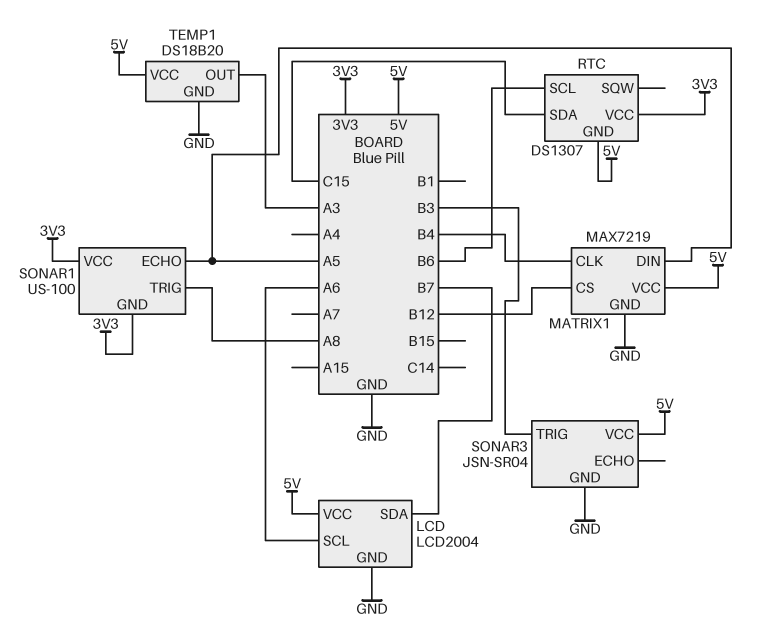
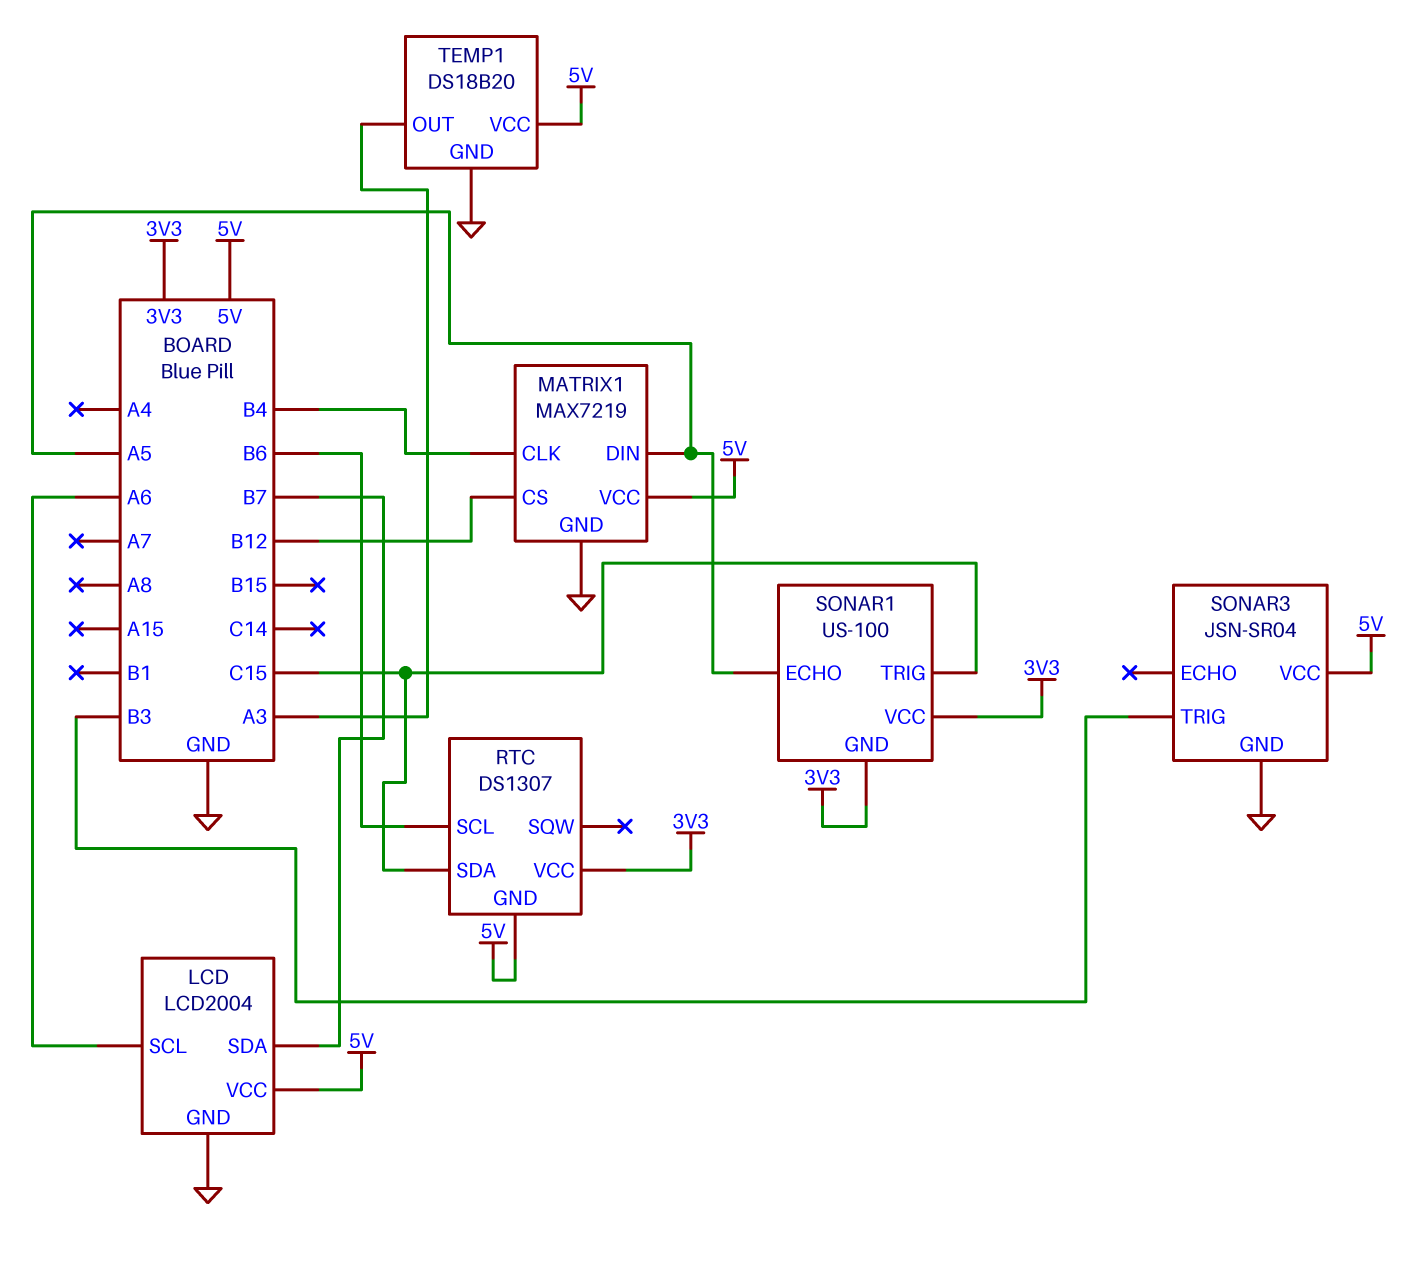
SONAR1 pin TRIG: A8 -> C15

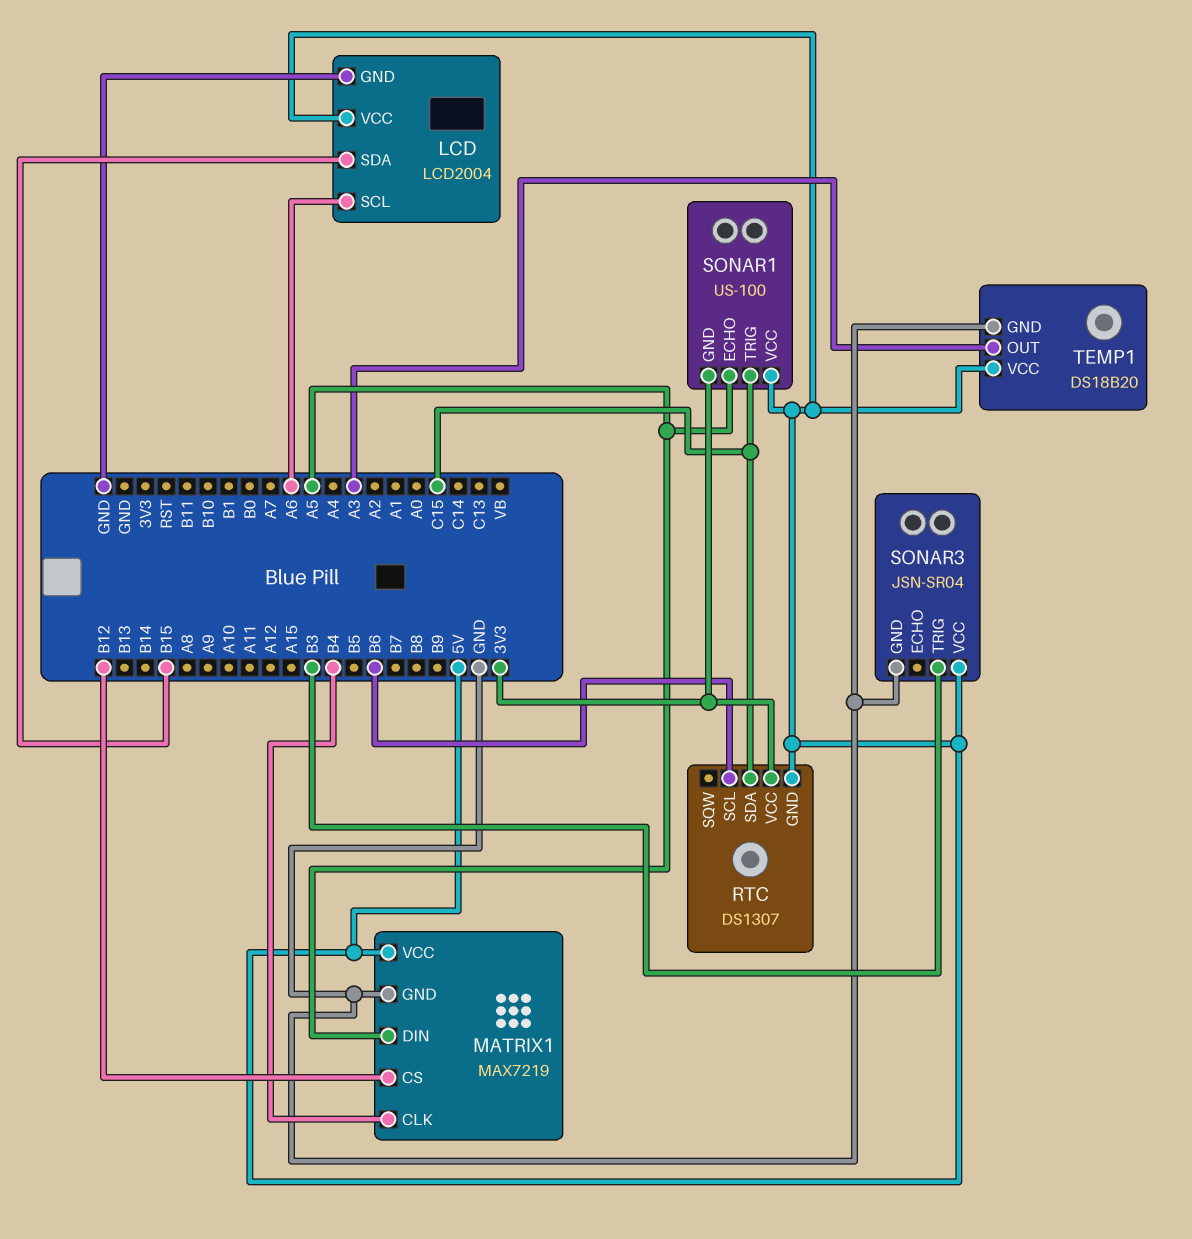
LCD pin SDA: B7 -> B15
SONAR1 pin VCC: 3V3 -> 5V

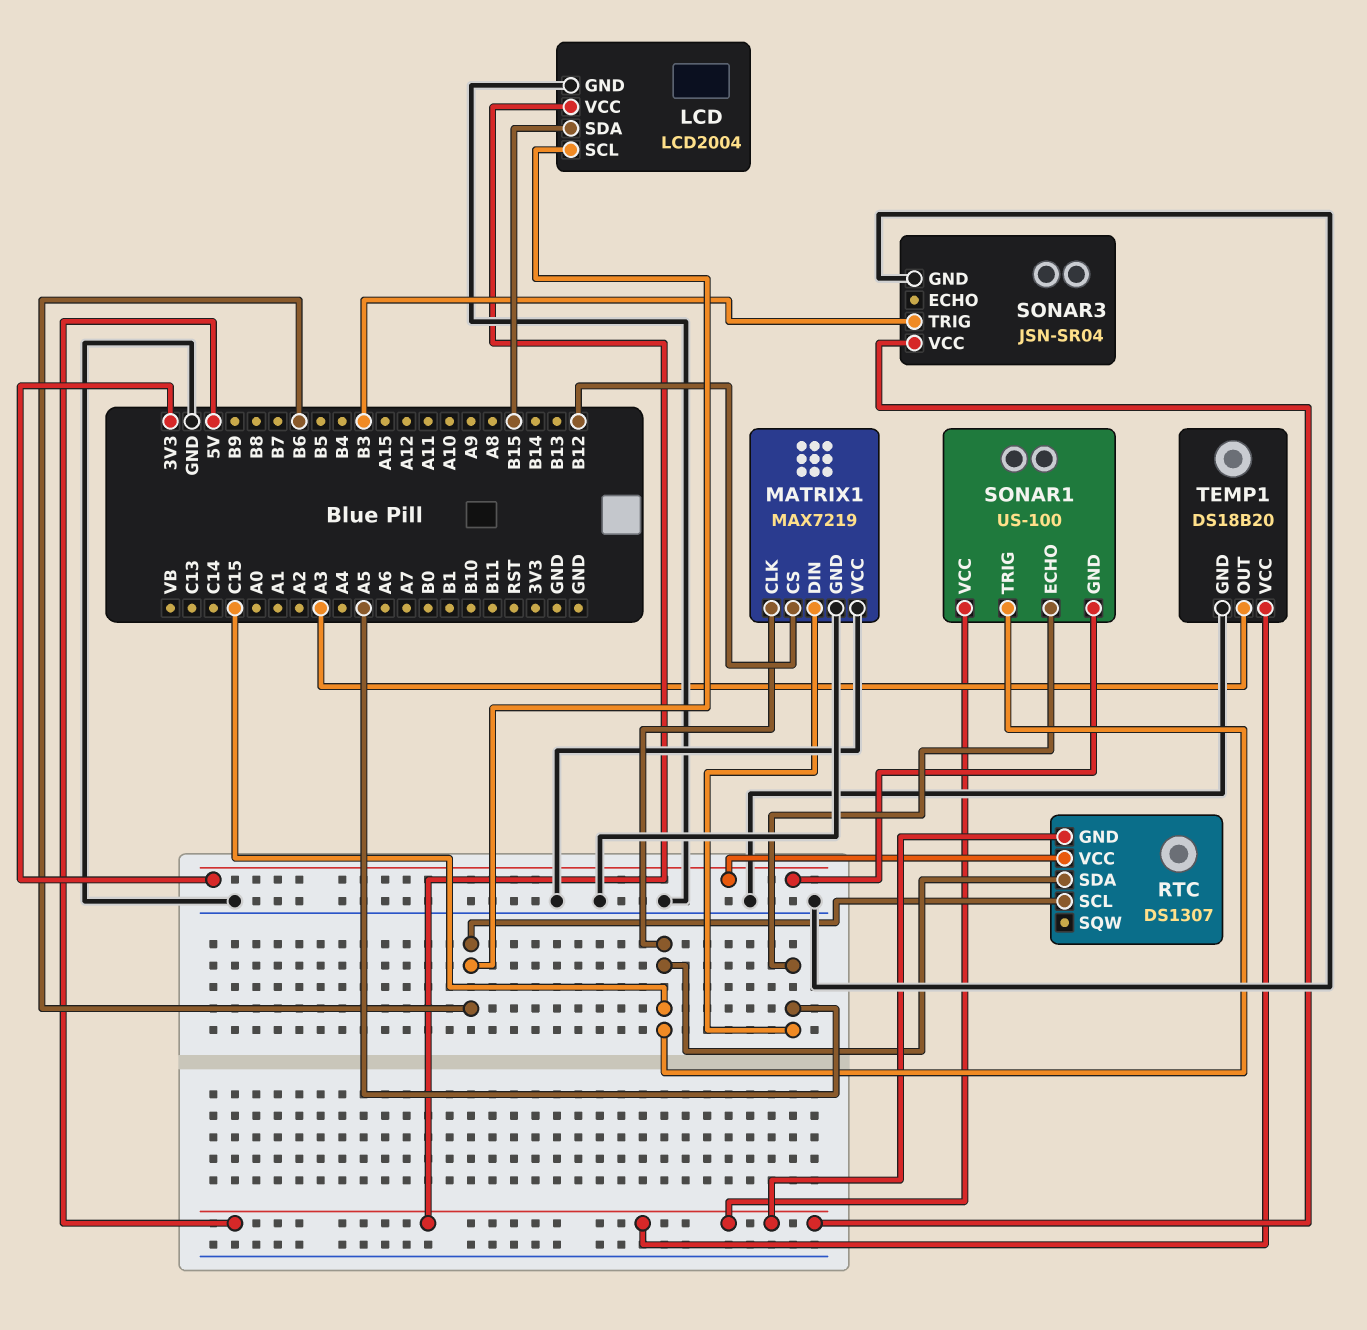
LCD pin SCL: A6 -> B6
MATRIX1 pin CLK: B4 -> C15
MATRIX1 pin VCC: 5V -> GND

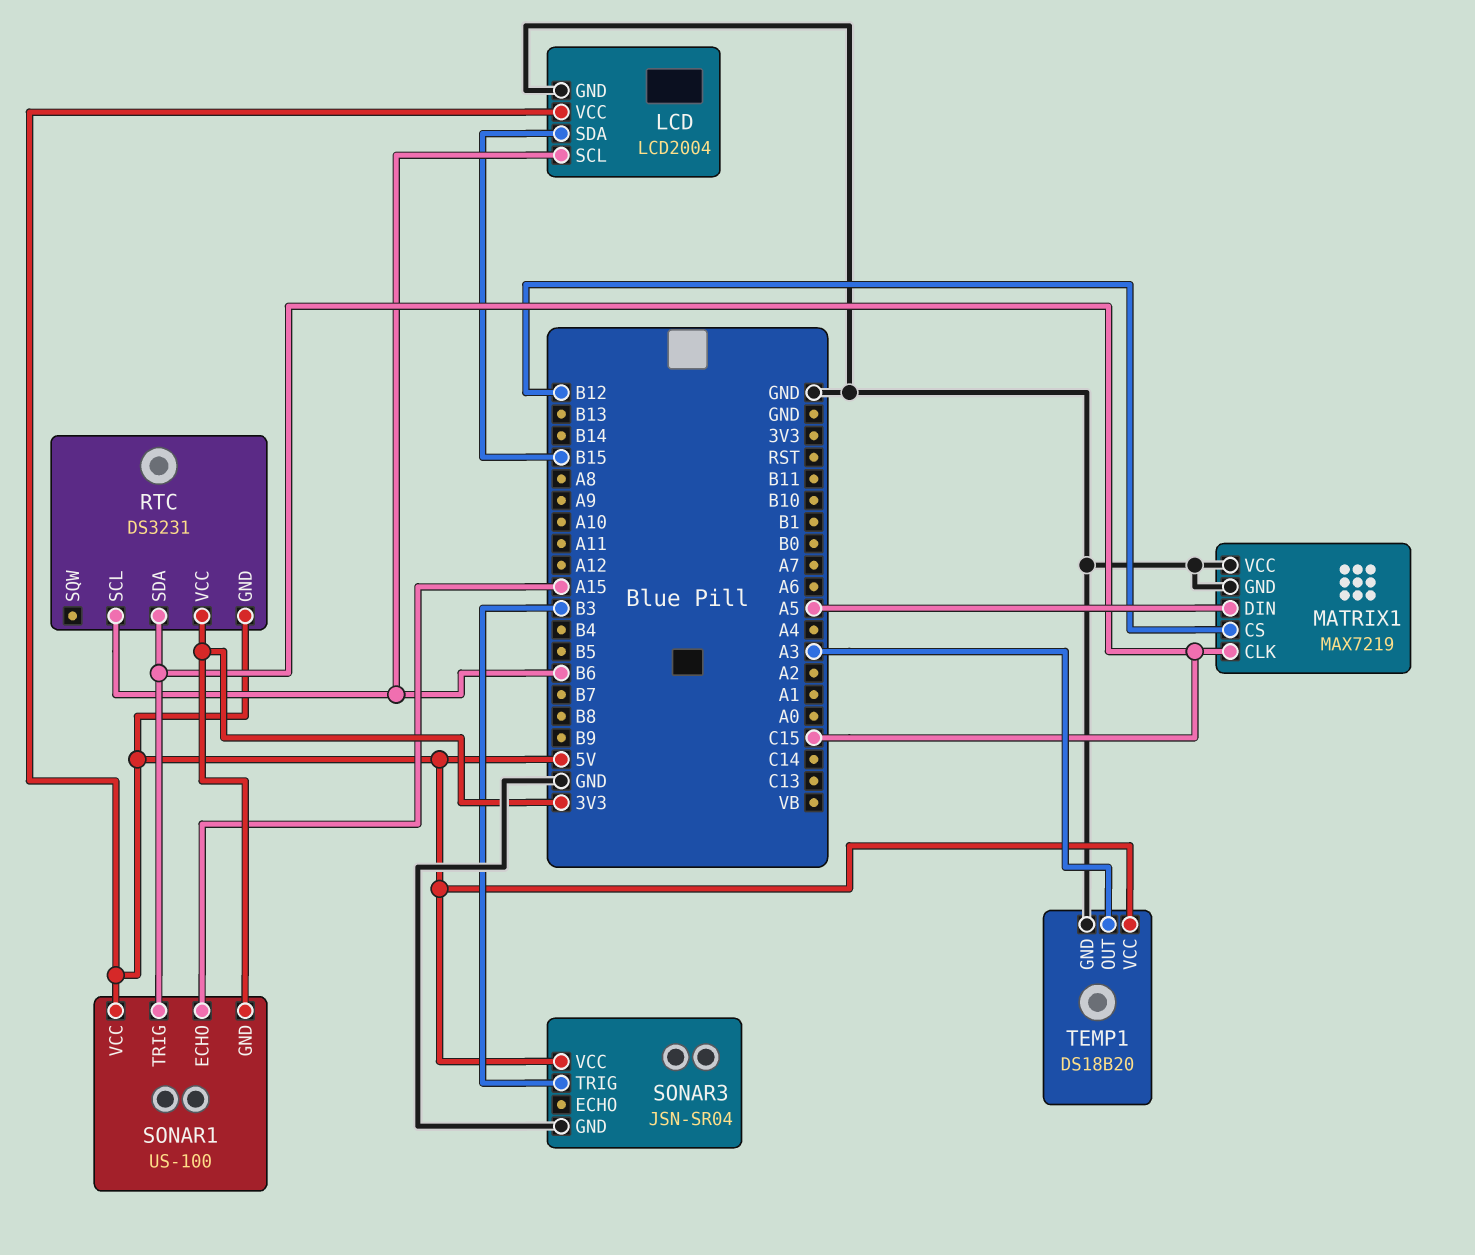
RTC: DS1307 -> DS3231
SONAR1 pin ECHO: A5 -> A15

